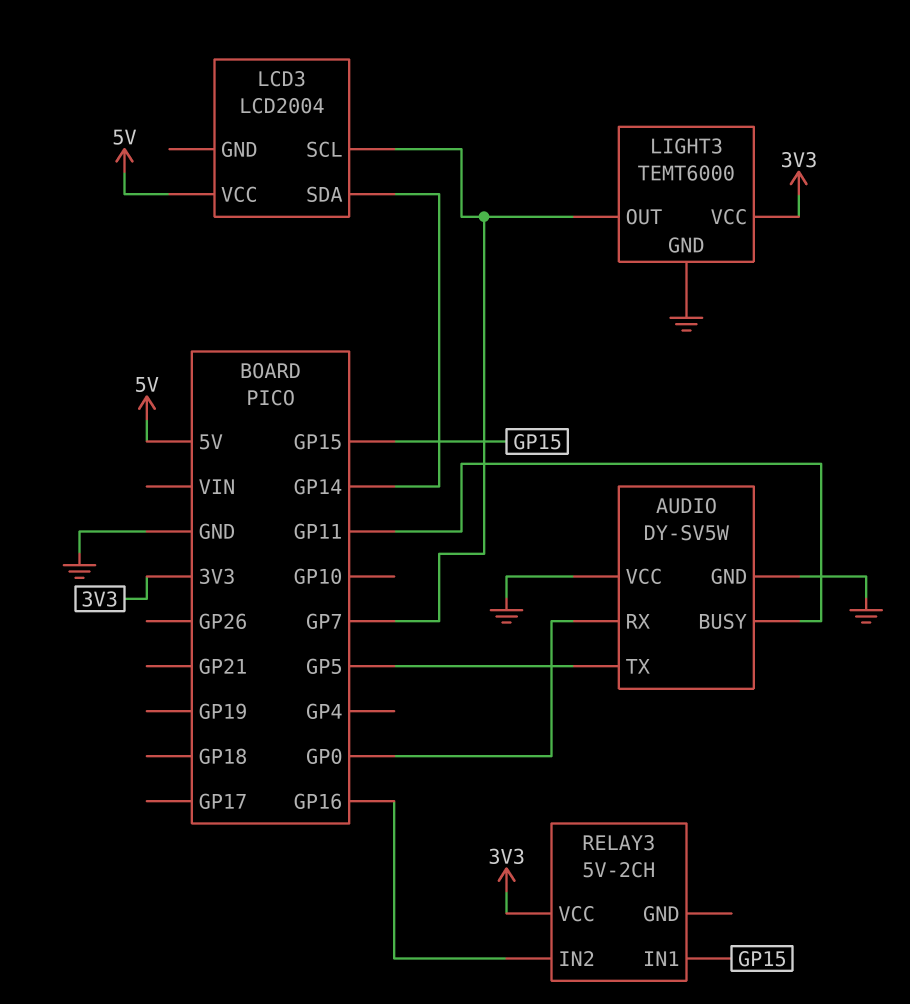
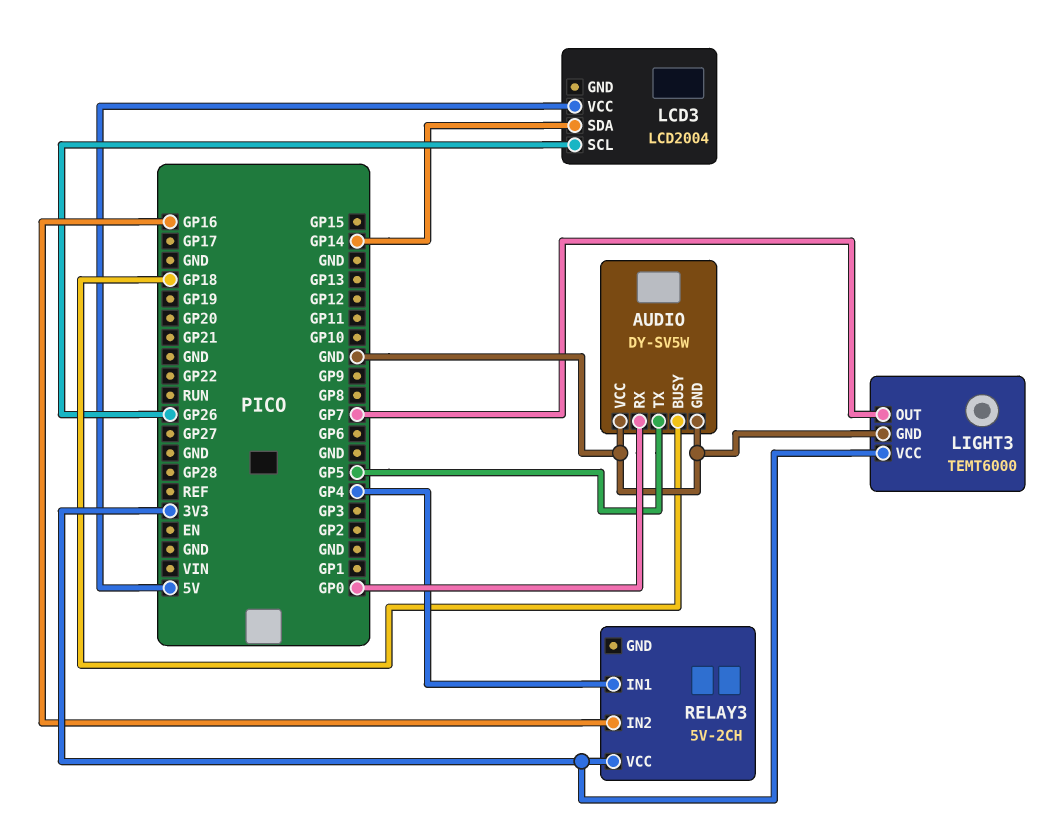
AUDIO pin BUSY: GP11 -> GP18
LCD3 pin SCL: GP7 -> GP26
RELAY3 pin IN1: GP15 -> GP4

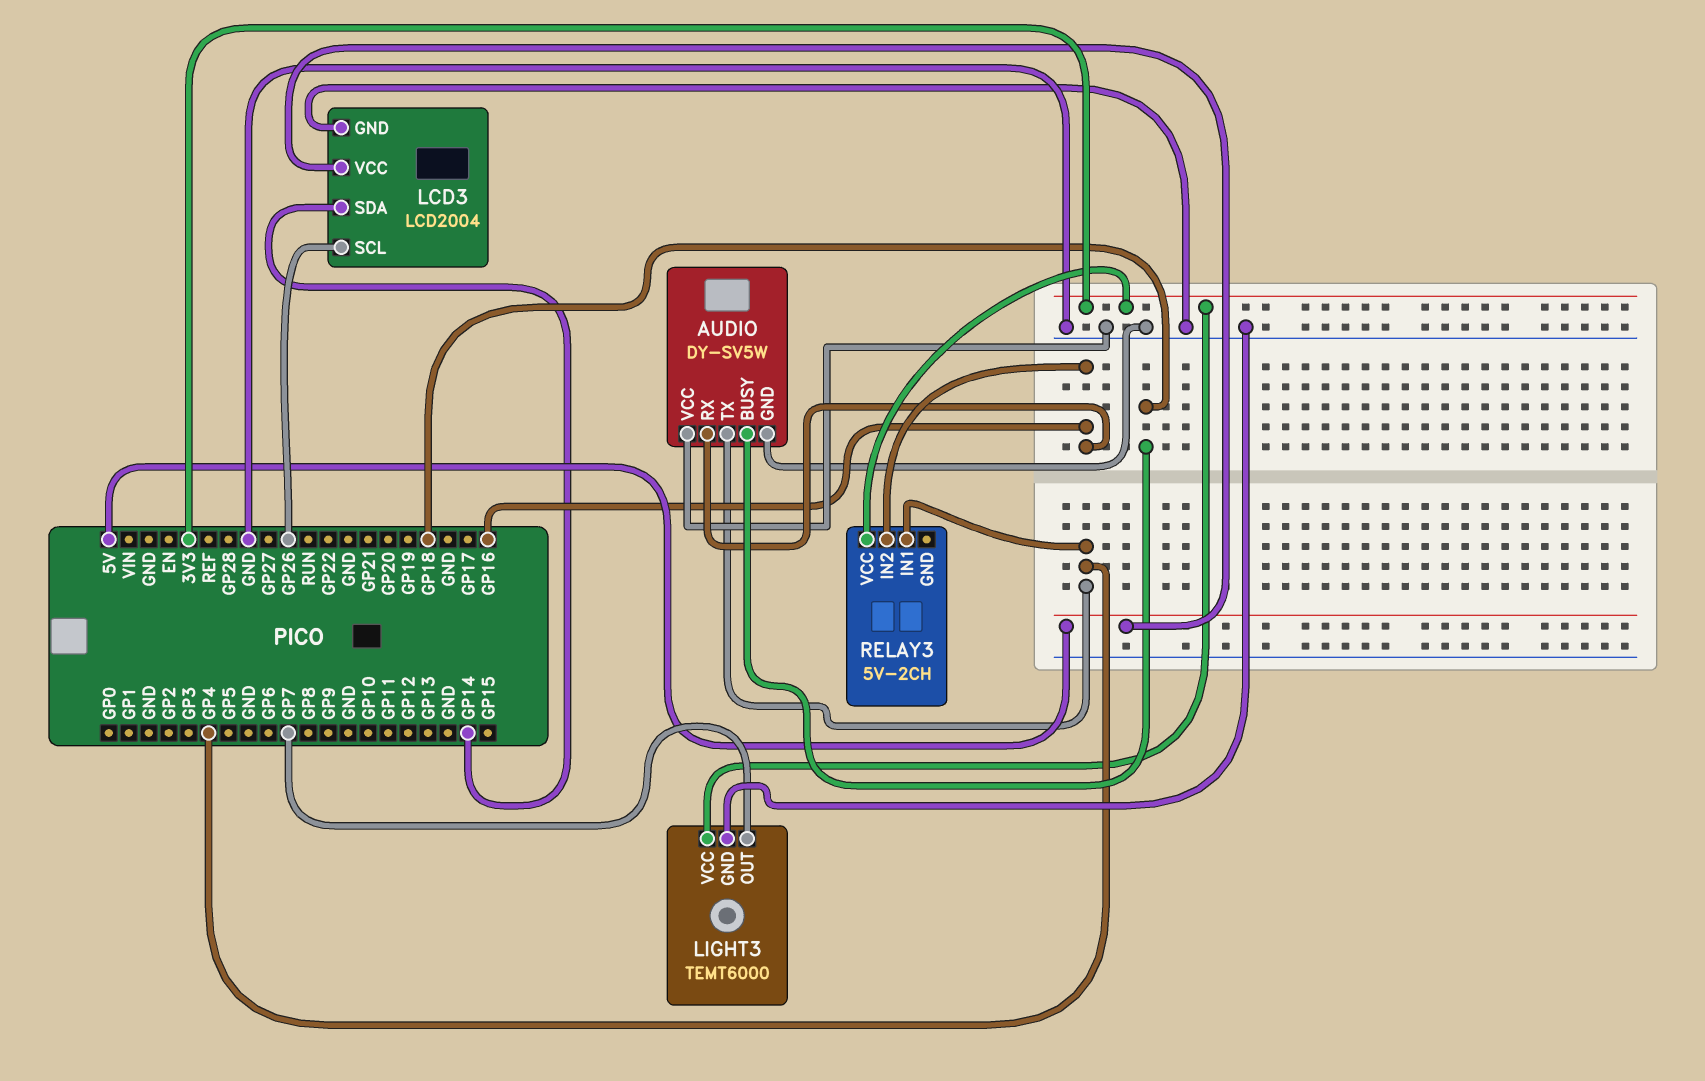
AUDIO pin RX: GP0 -> GP16
AUDIO pin TX: GP5 -> GP4
LCD3 pin GND: none -> GND

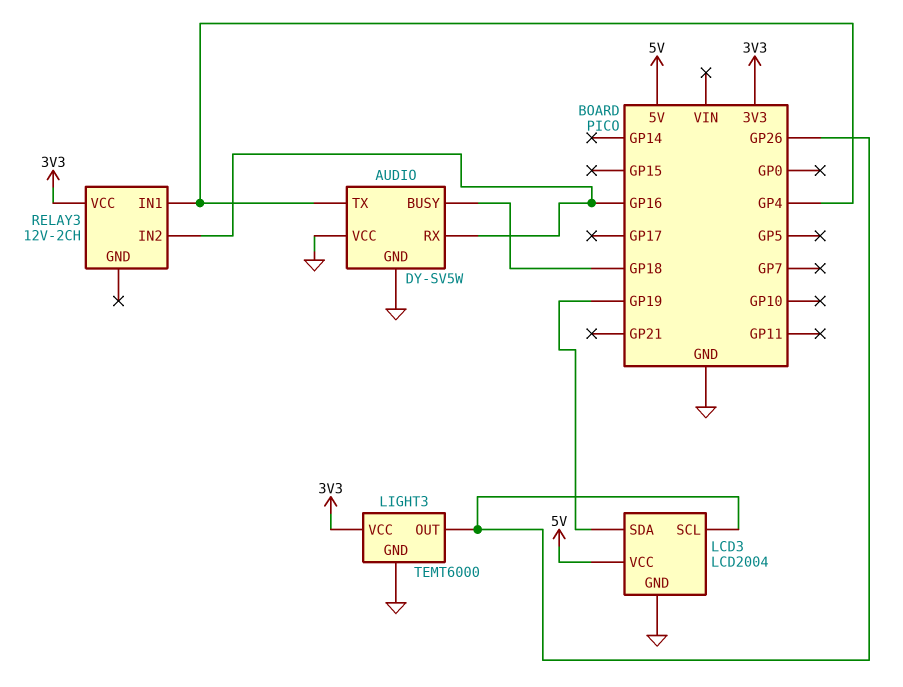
LCD3 pin SDA: GP14 -> GP19
LIGHT3 pin OUT: GP7 -> GP26
RELAY3: 5V-2CH -> 12V-2CH

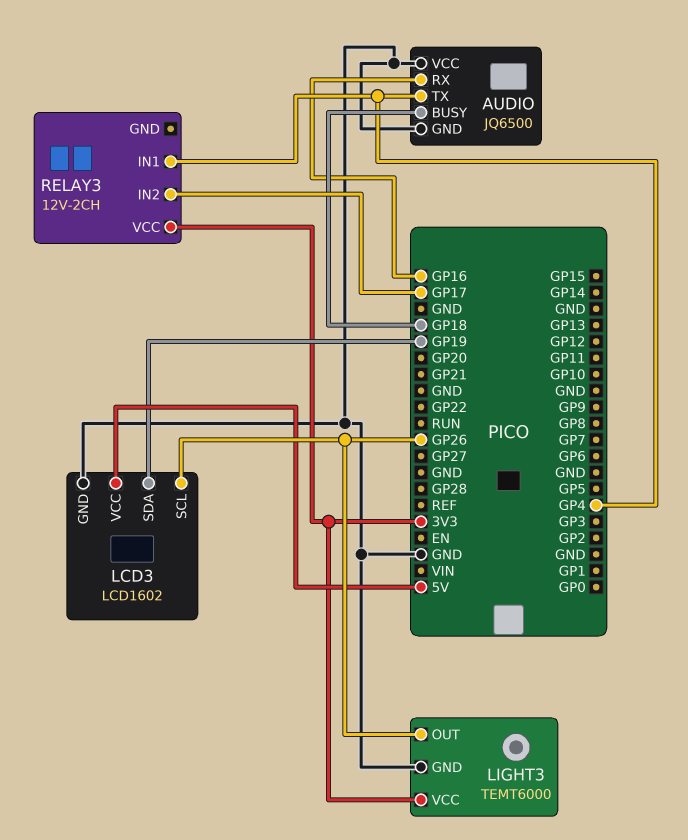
AUDIO: DY-SV5W -> JQ6500
LCD3: LCD2004 -> LCD1602
RELAY3 pin IN2: GP16 -> GP17

